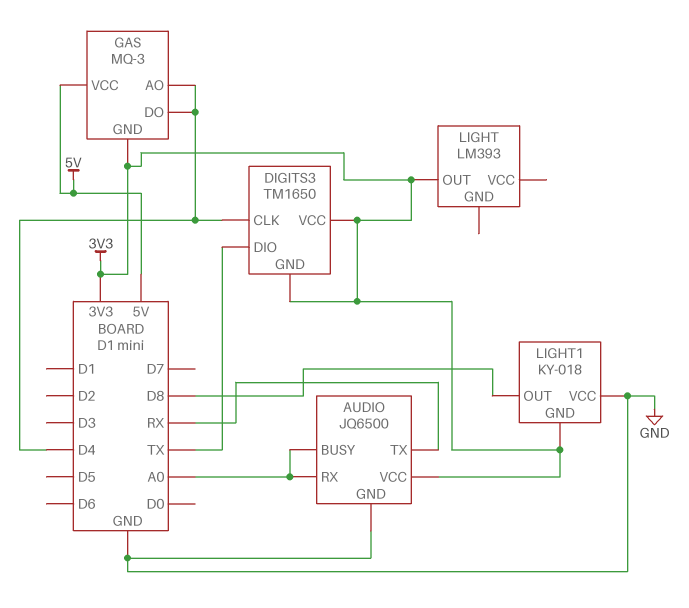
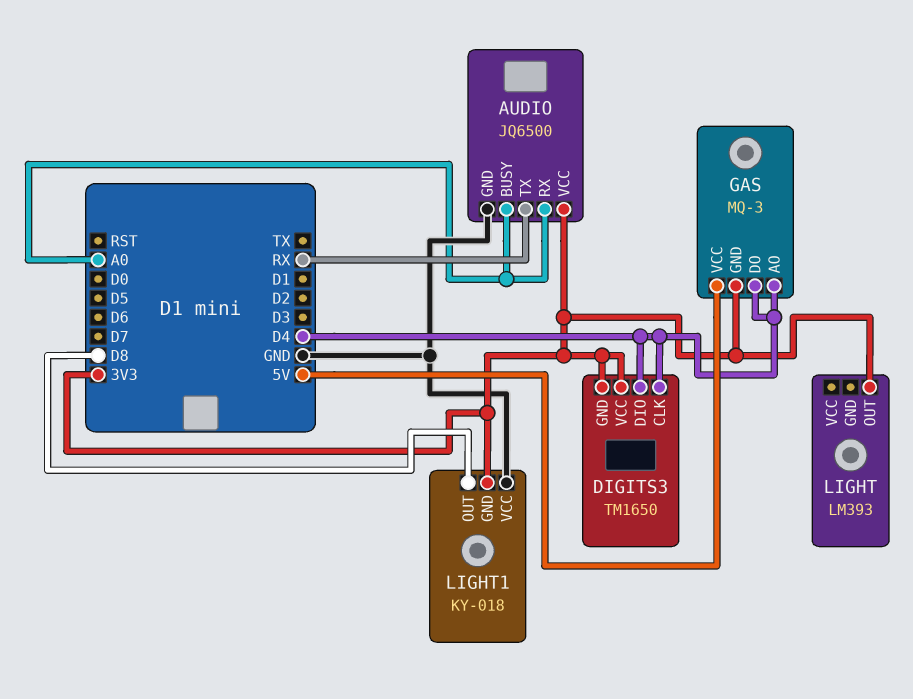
DIGITS3 pin DIO: TX -> D4

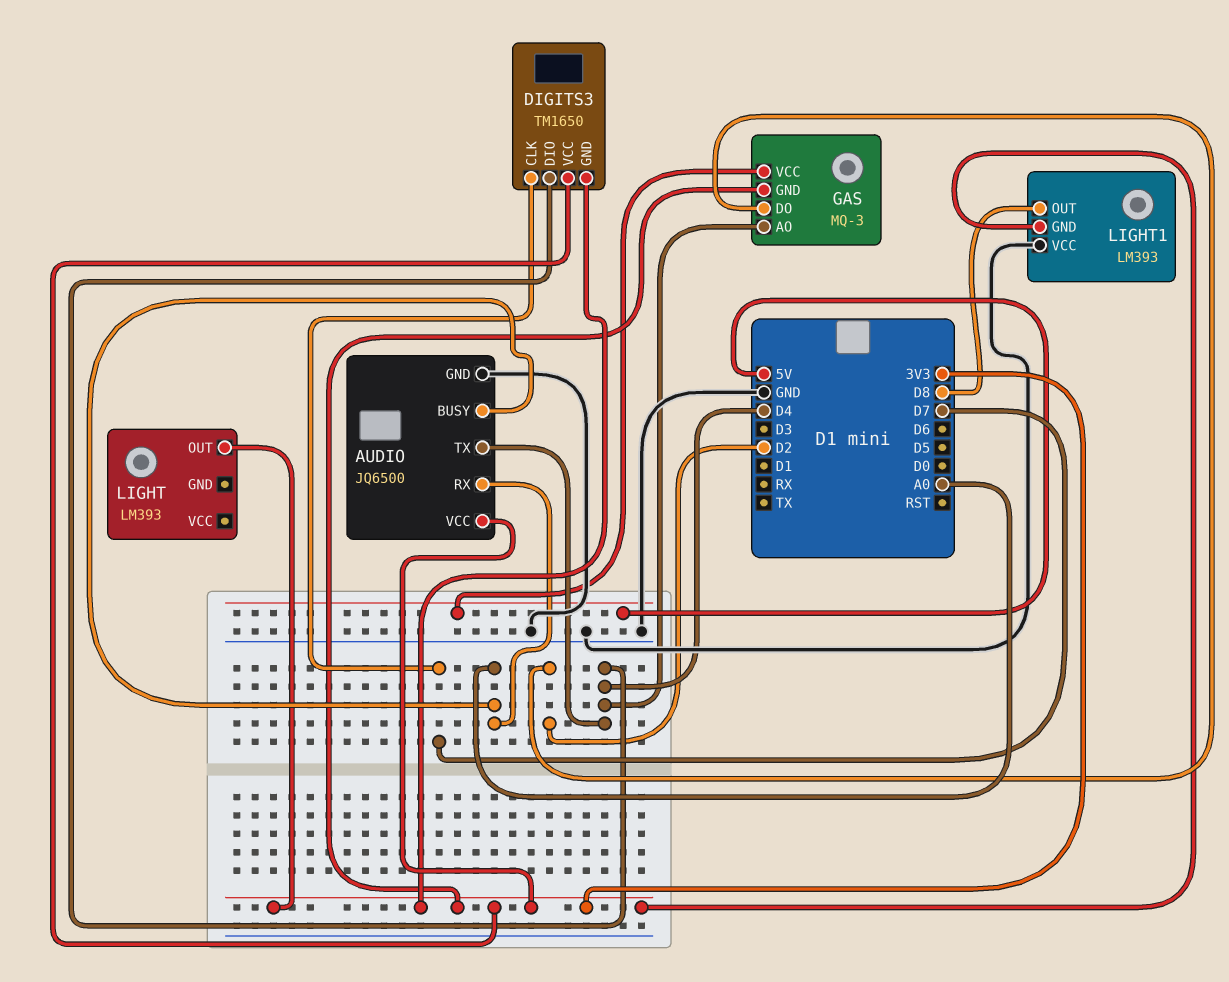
AUDIO pin TX: RX -> D4
DIGITS3 pin CLK: D4 -> D7
GAS pin DO: D4 -> D2
LIGHT1: KY-018 -> LM393

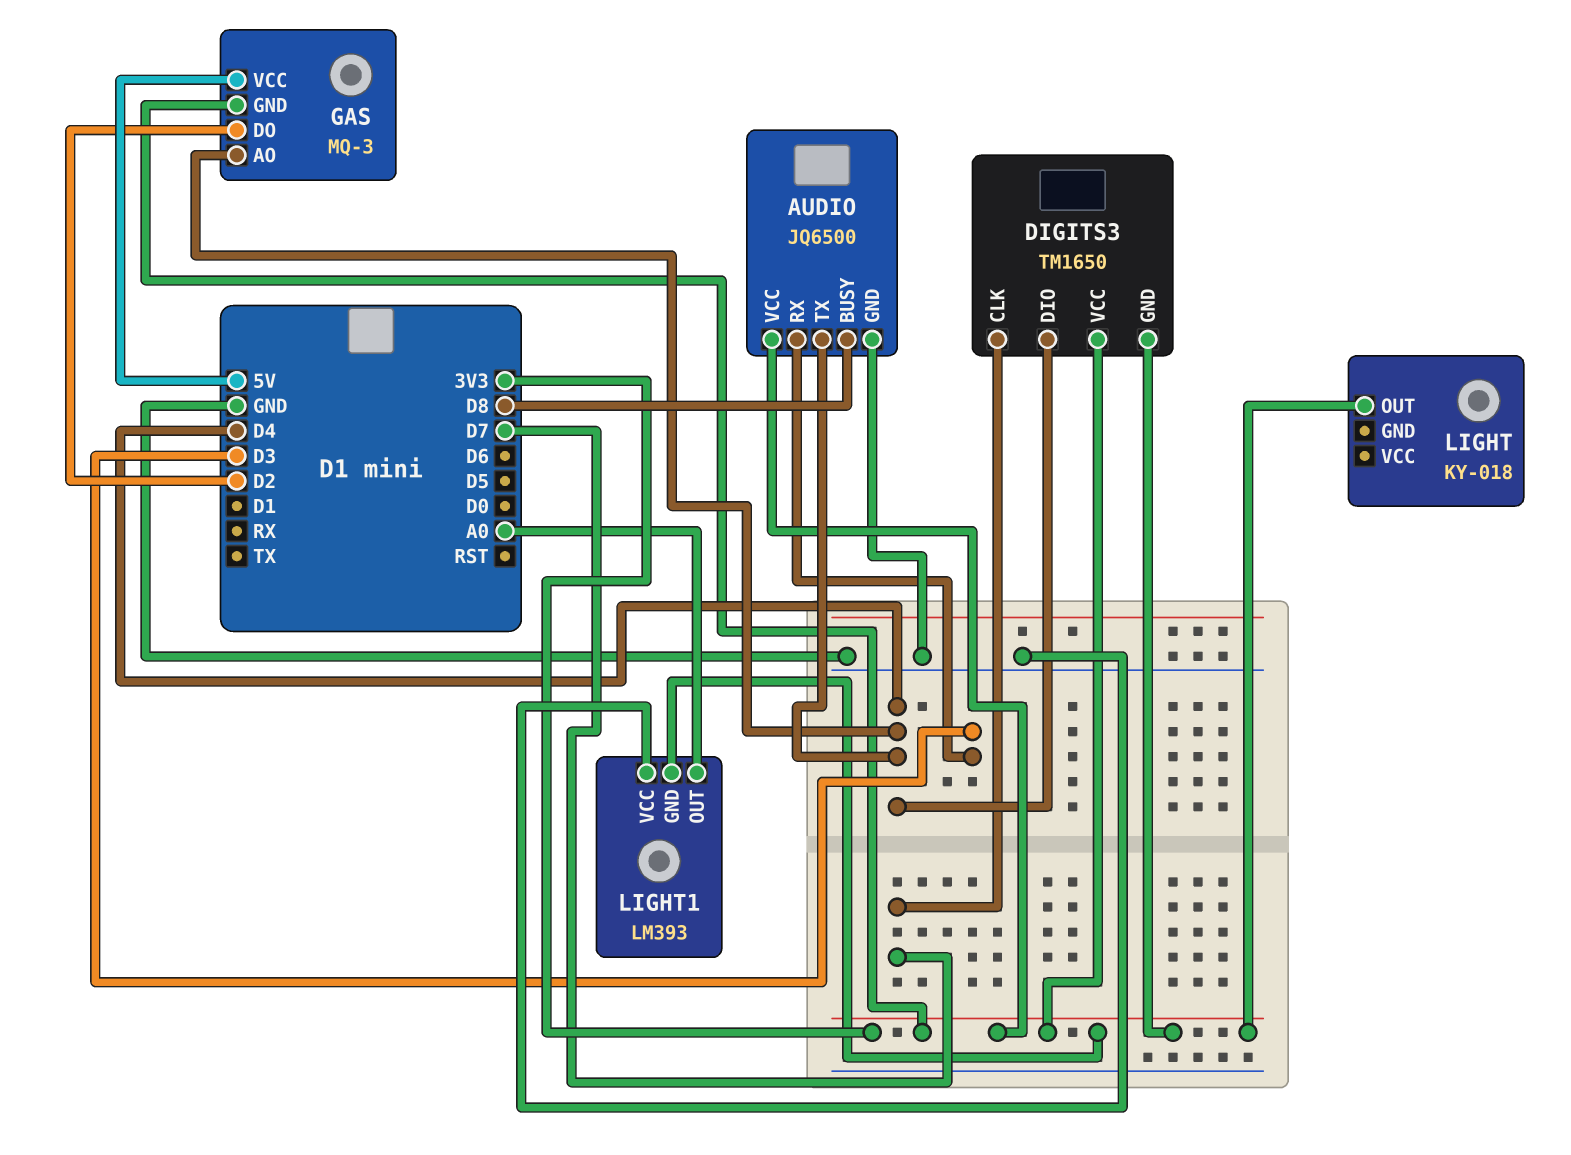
AUDIO pin BUSY: A0 -> D8
AUDIO pin RX: A0 -> D3
LIGHT: LM393 -> KY-018
LIGHT1 pin OUT: D8 -> A0

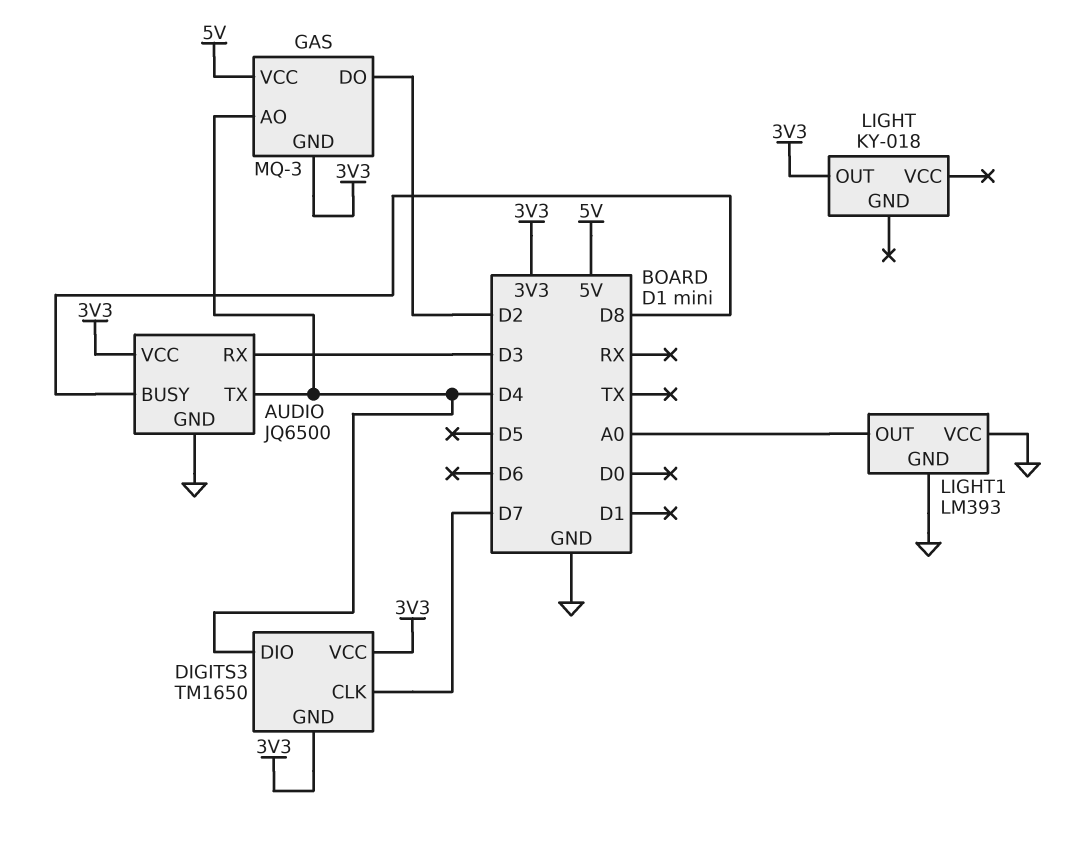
LIGHT1 pin GND: 3V3 -> GND

